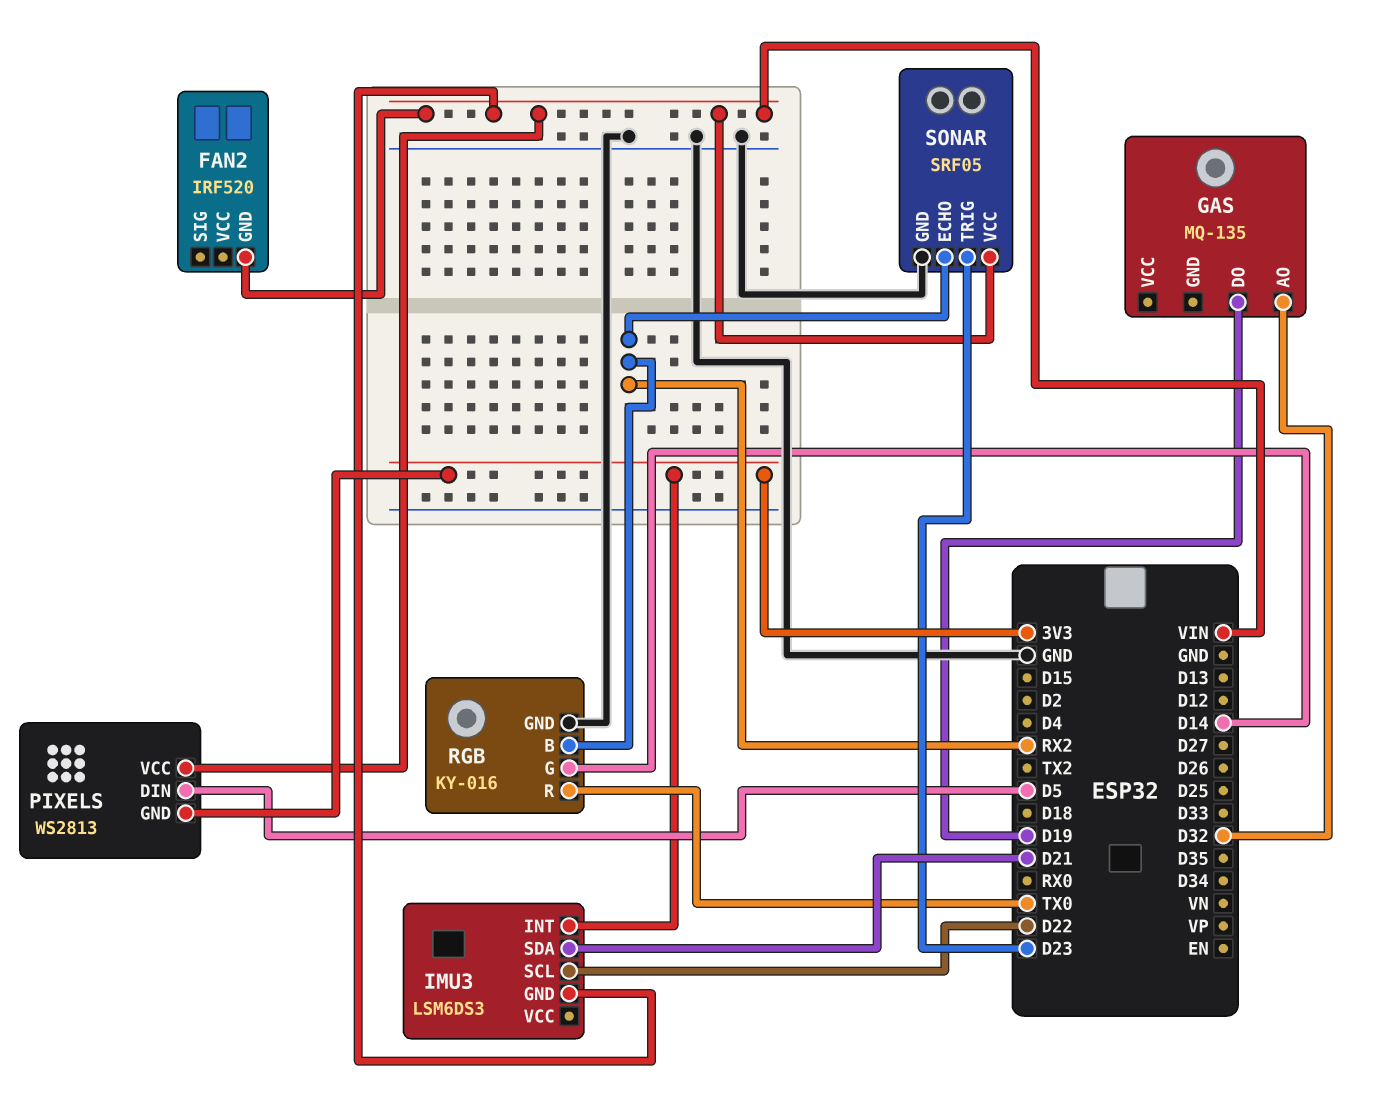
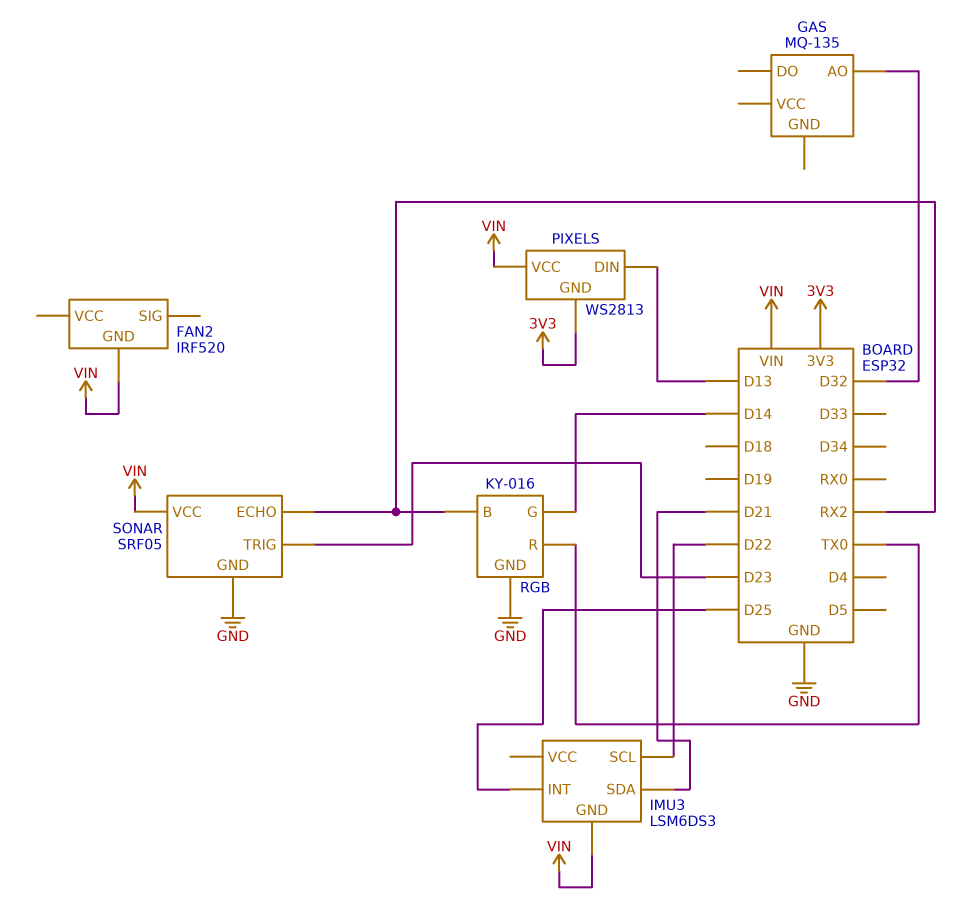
GAS pin DO: D19 -> none
IMU3 pin INT: 3V3 -> D25
PIXELS pin DIN: D5 -> D13

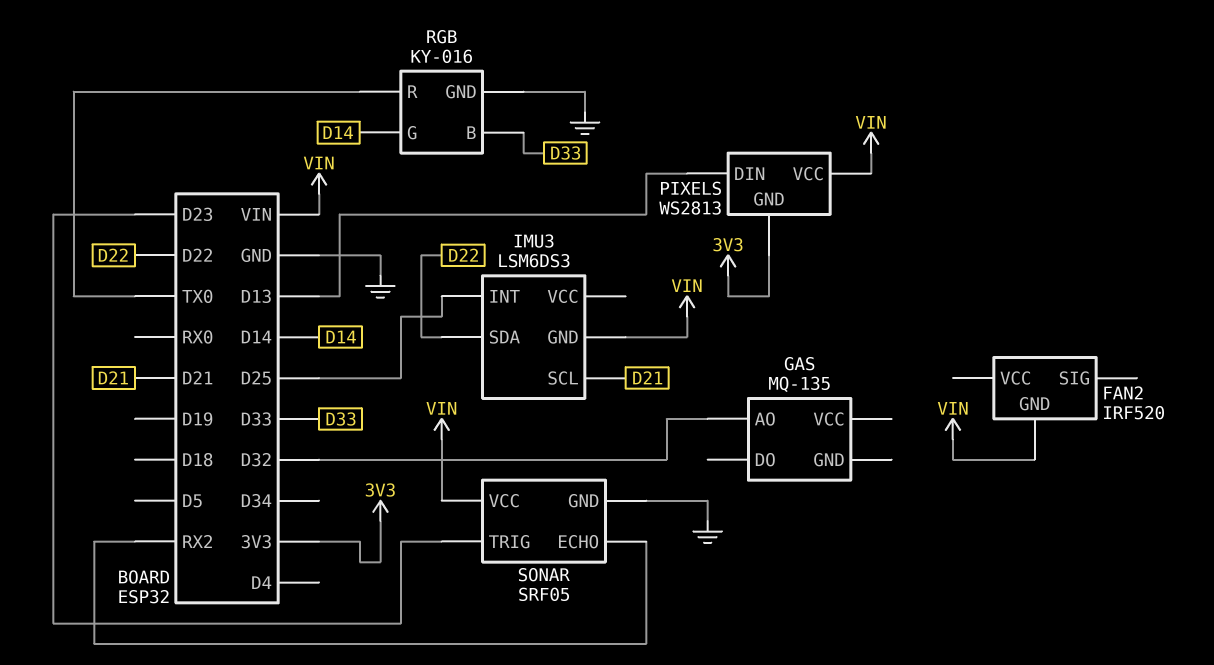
IMU3 pin SCL: D22 -> D21
IMU3 pin SDA: D21 -> D22
RGB pin B: RX2 -> D33

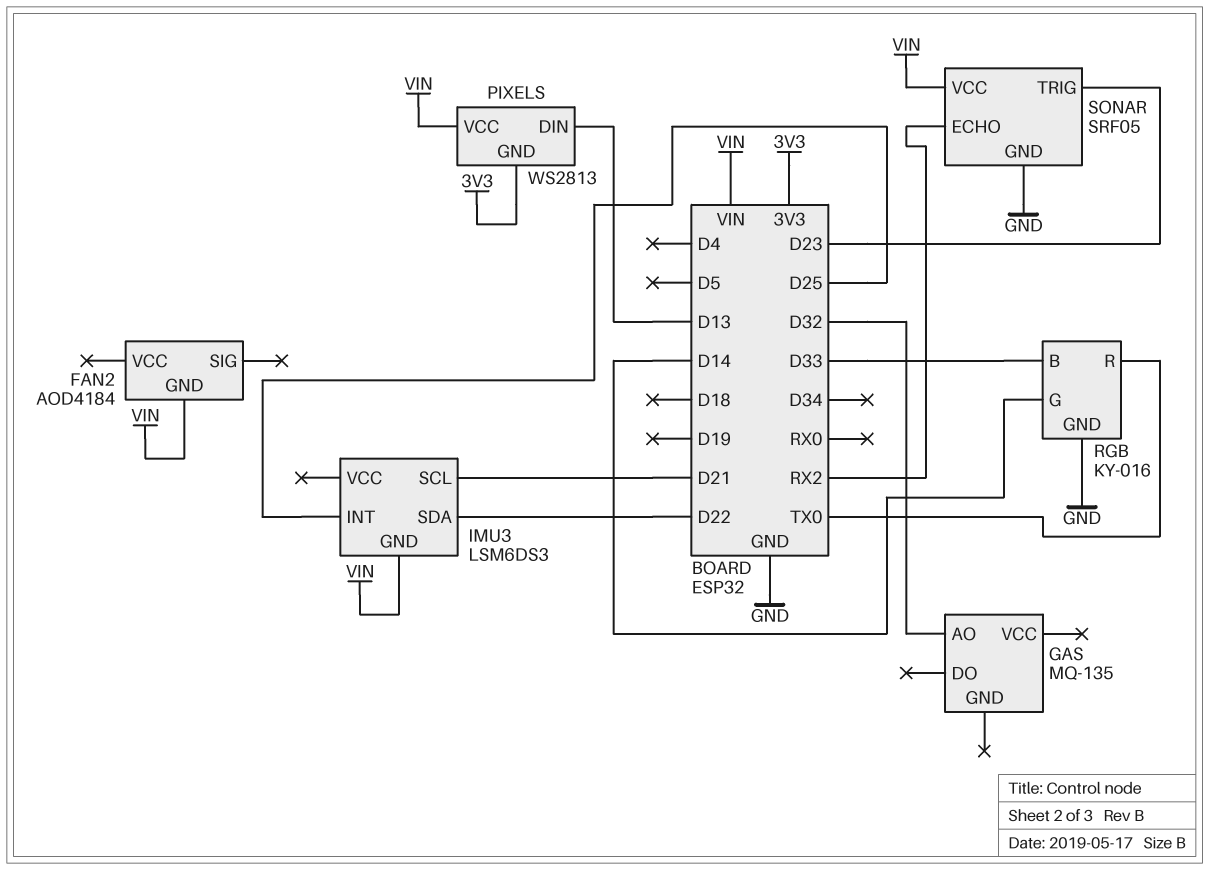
FAN2: IRF520 -> AOD4184

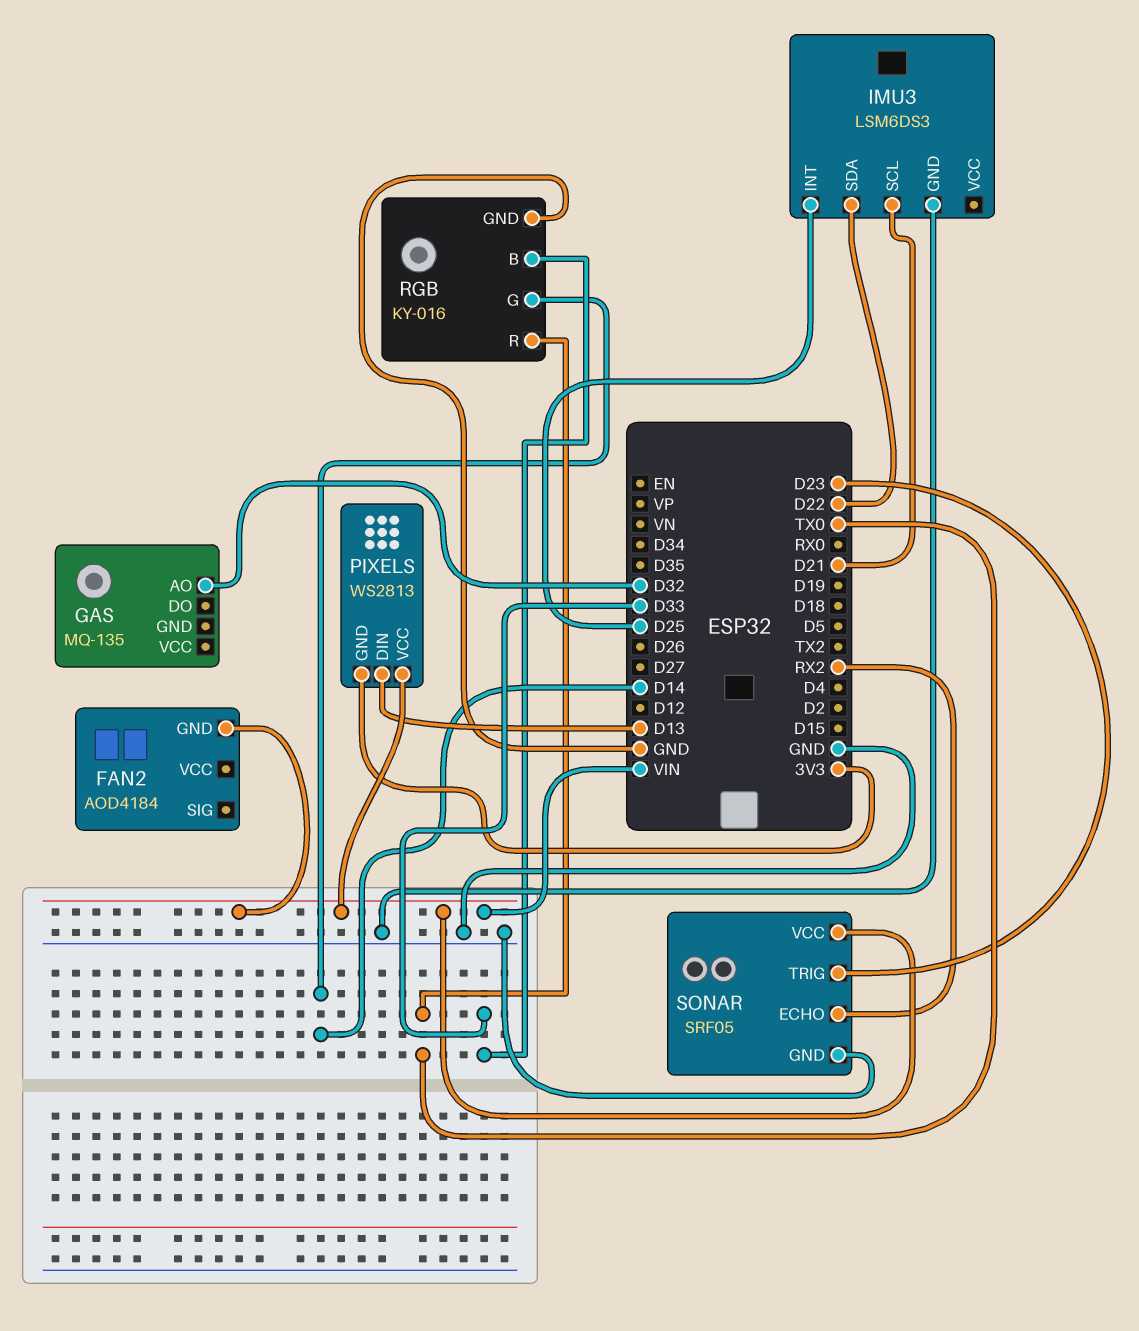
IMU3 pin GND: VIN -> GND

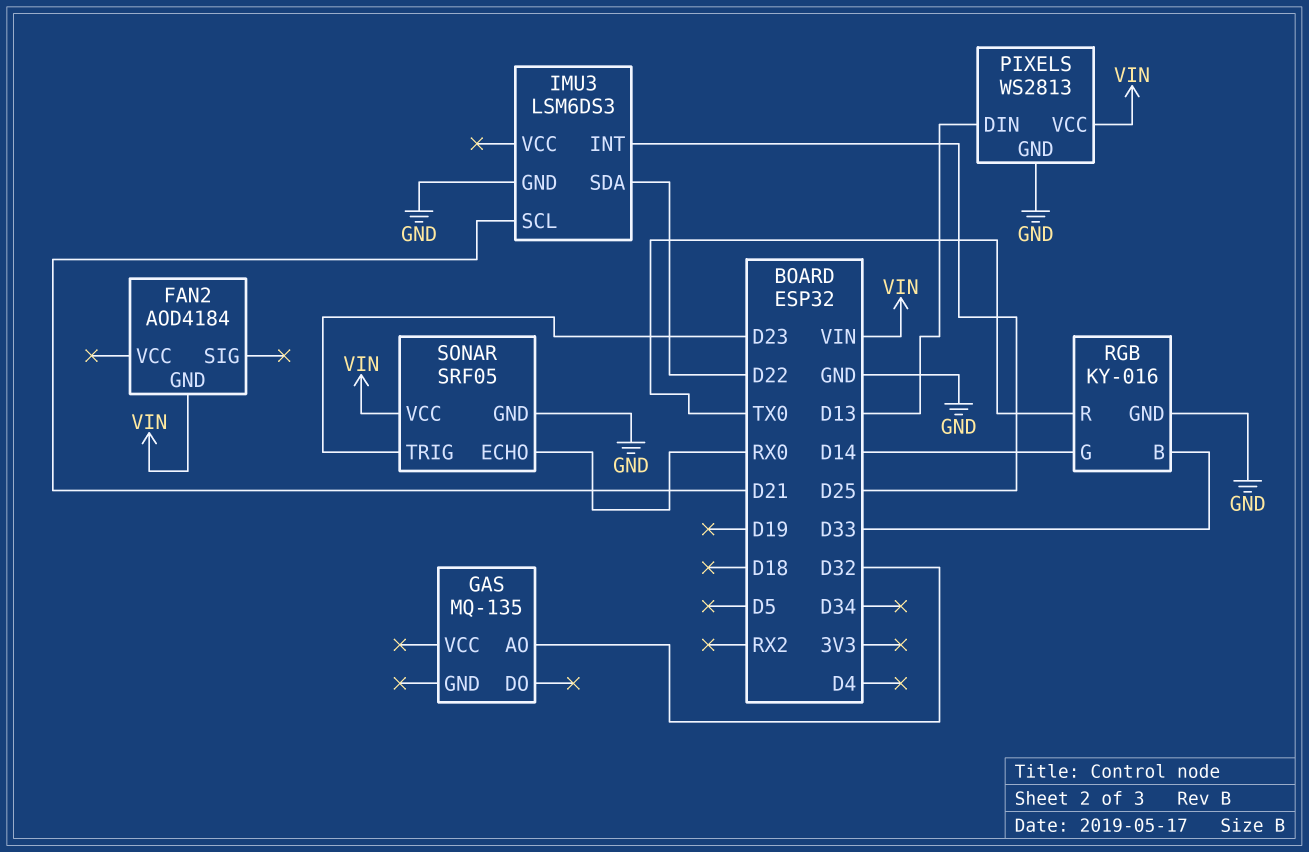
PIXELS pin GND: 3V3 -> GND
SONAR pin ECHO: RX2 -> RX0

